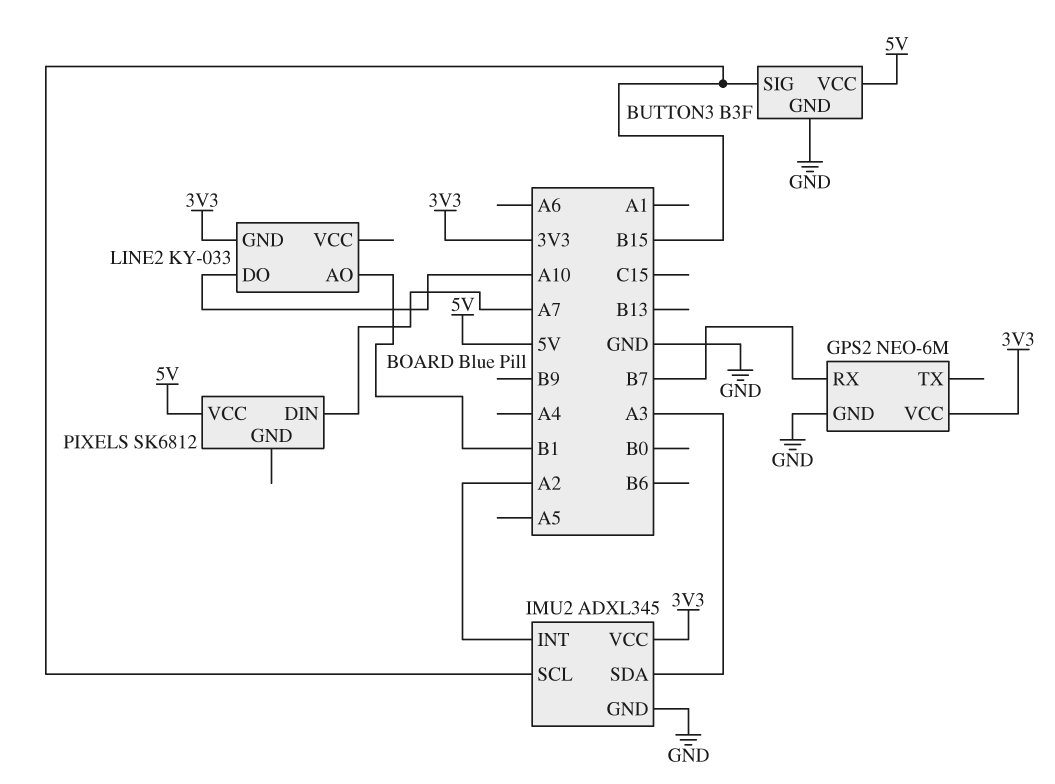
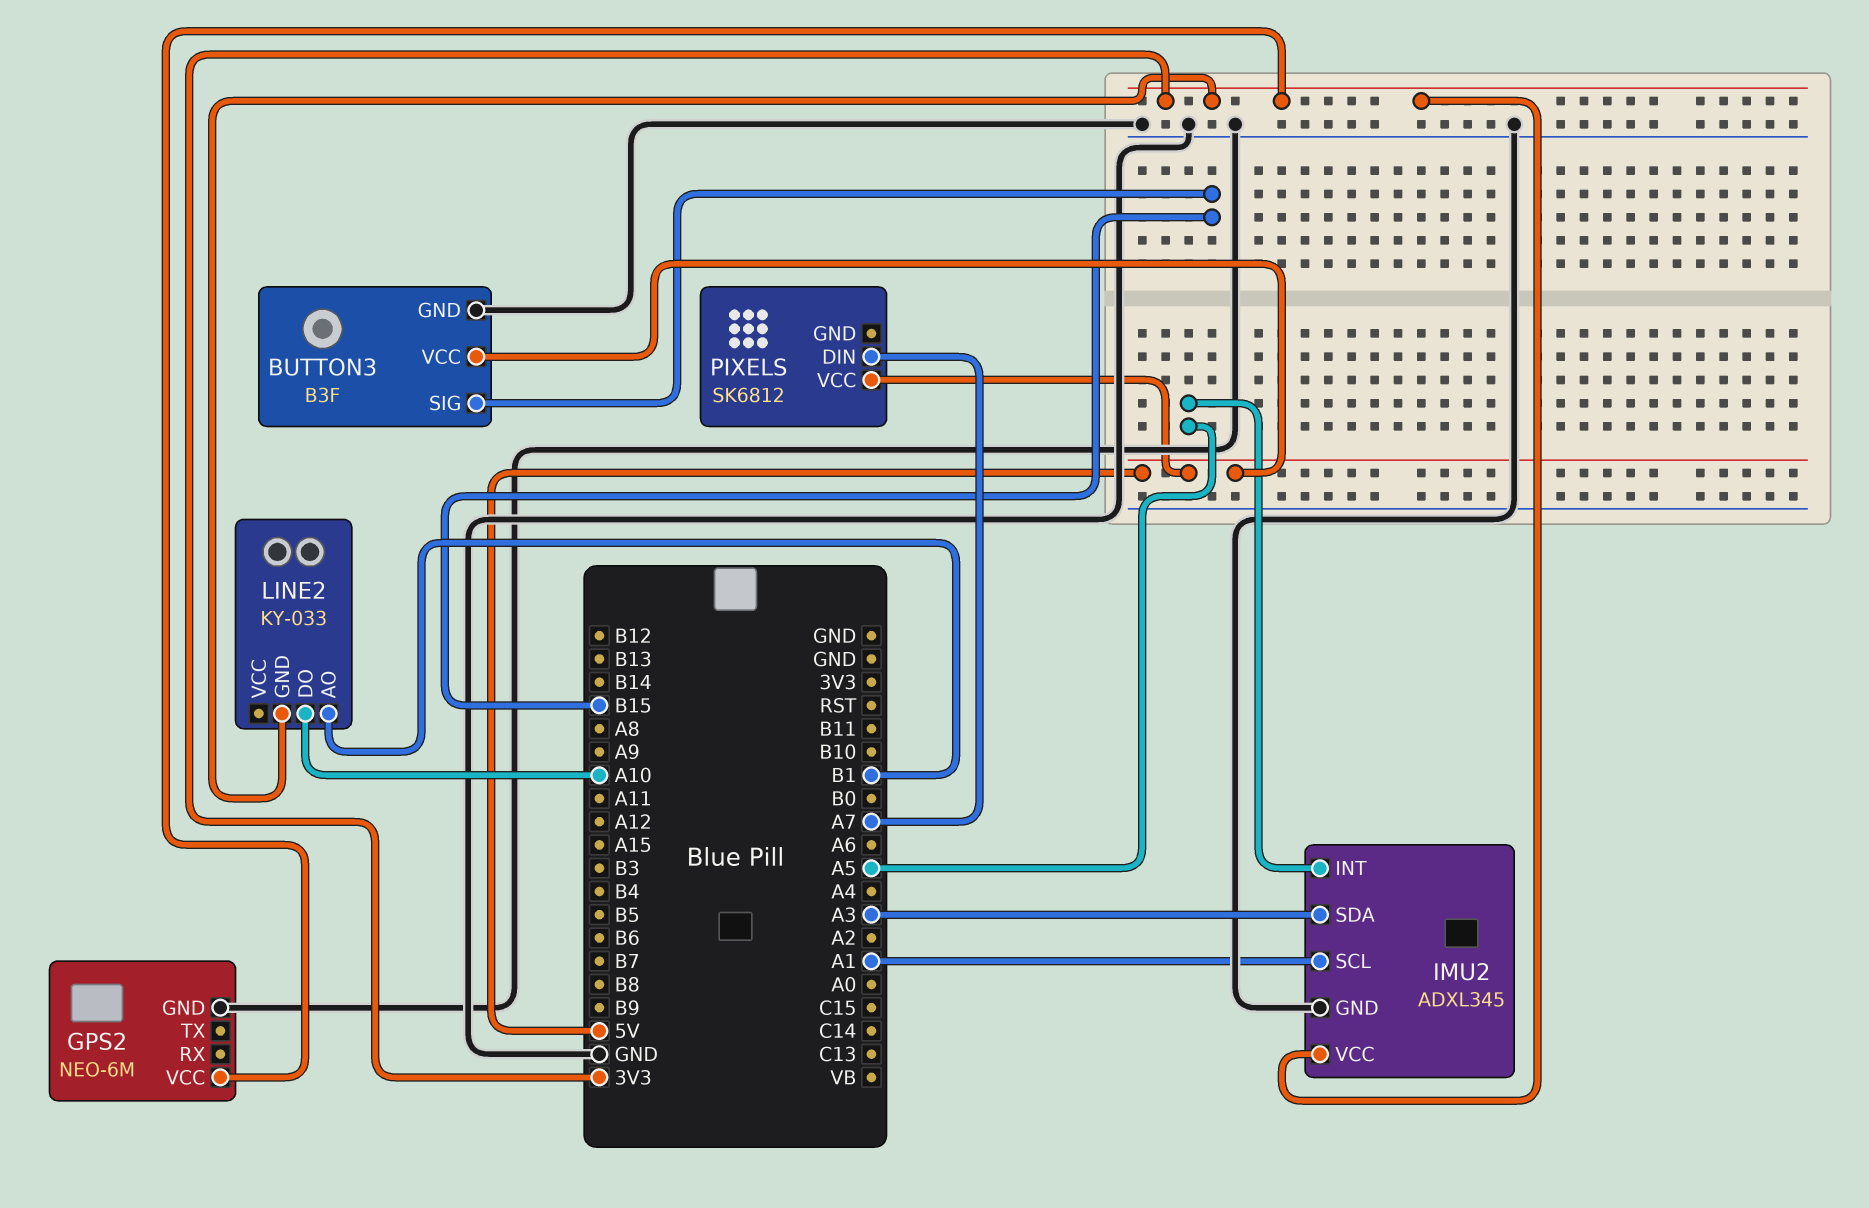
GPS2 pin RX: B7 -> none
IMU2 pin INT: A2 -> A5
IMU2 pin SCL: B15 -> A1

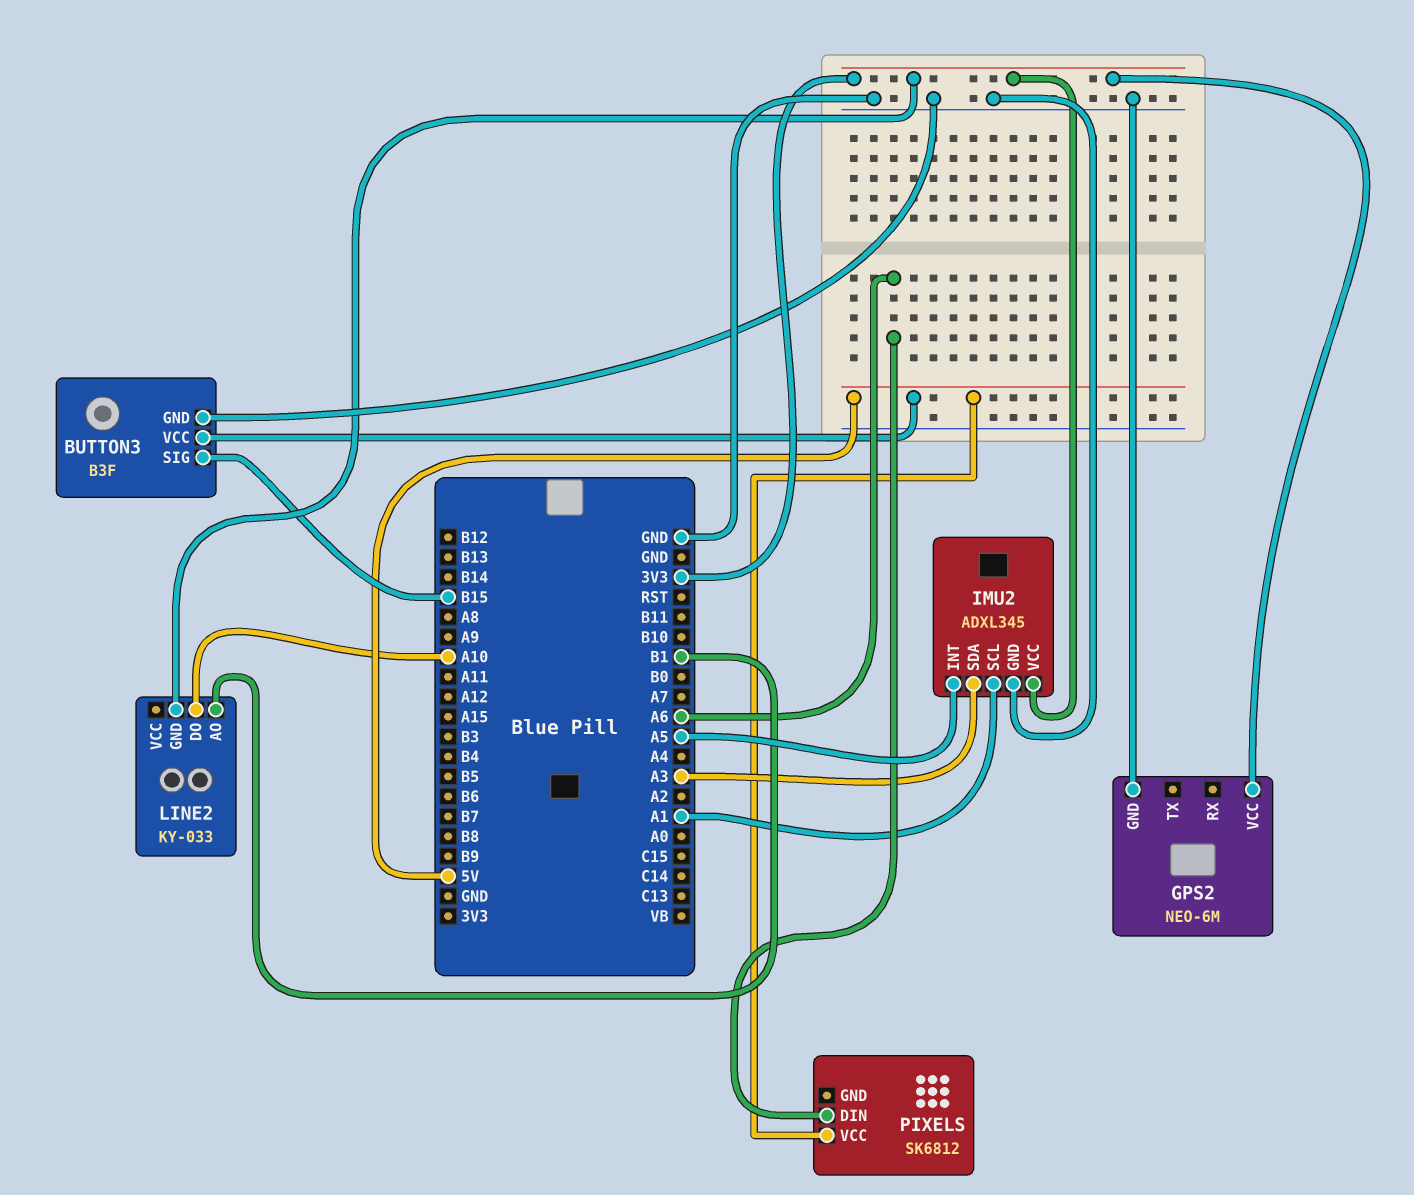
PIXELS pin DIN: A7 -> A6

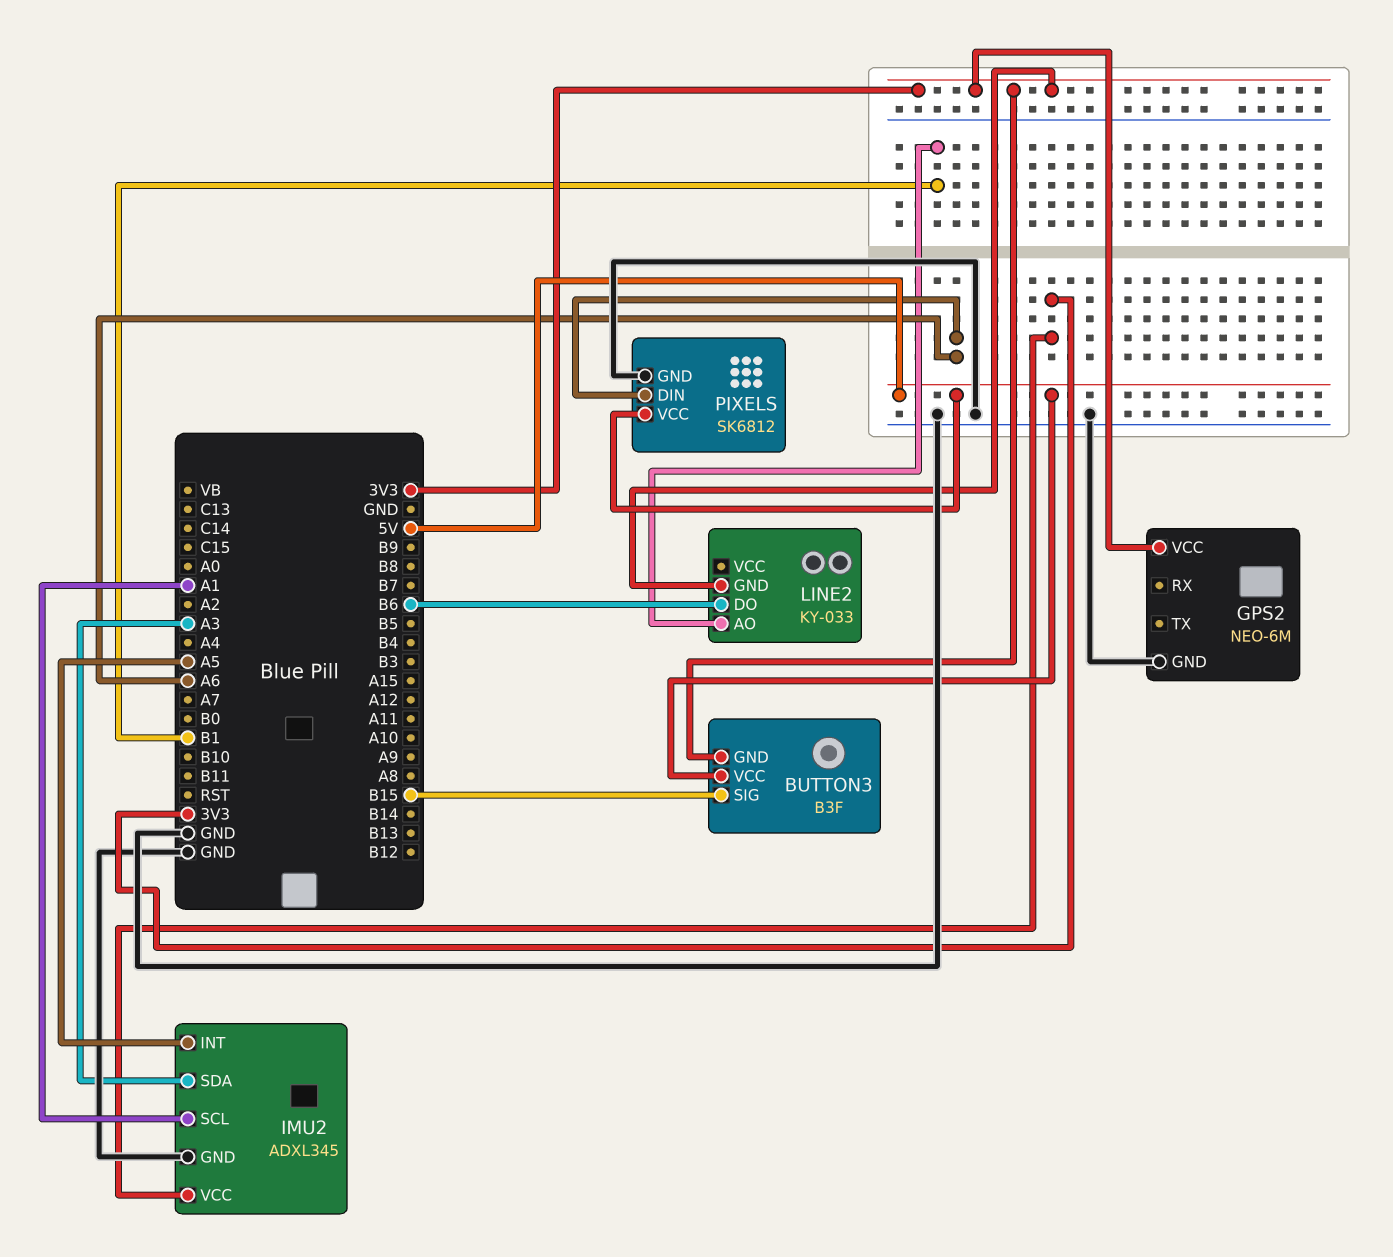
BUTTON3 pin GND: GND -> 3V3
LINE2 pin DO: A10 -> B6
PIXELS pin GND: none -> GND

